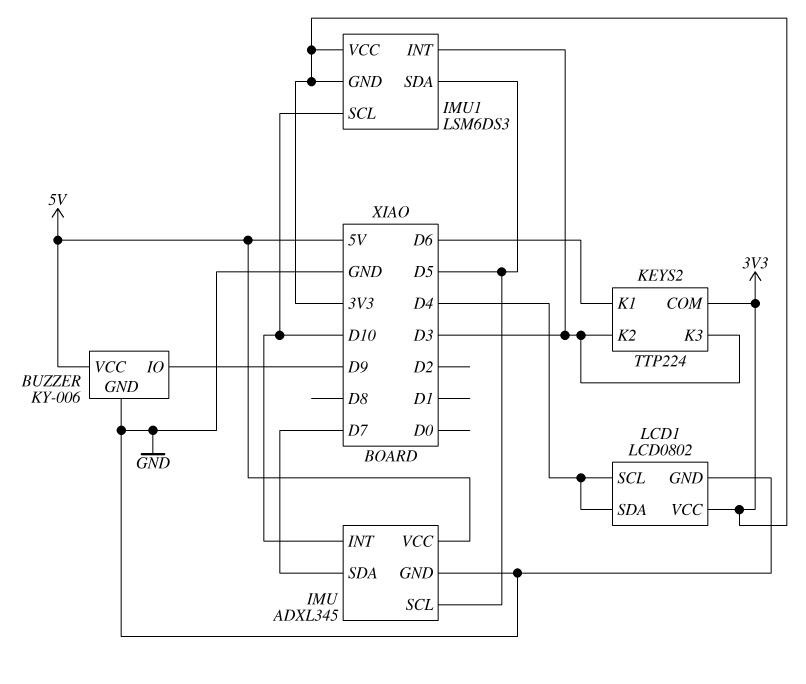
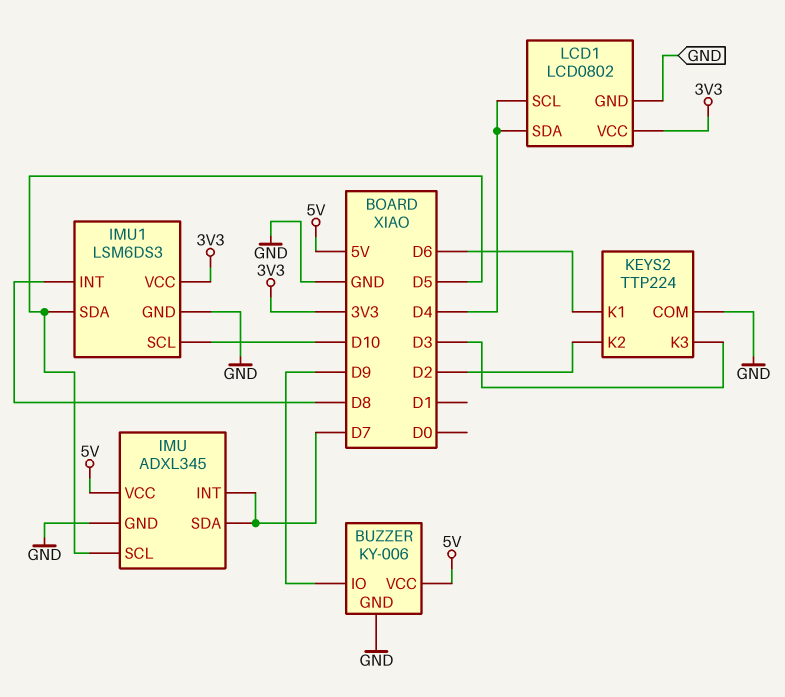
IMU pin INT: D10 -> D7
IMU1 pin GND: 3V3 -> GND
IMU1 pin INT: D3 -> D8
KEYS2 pin COM: 3V3 -> GND
KEYS2 pin K2: D3 -> D2

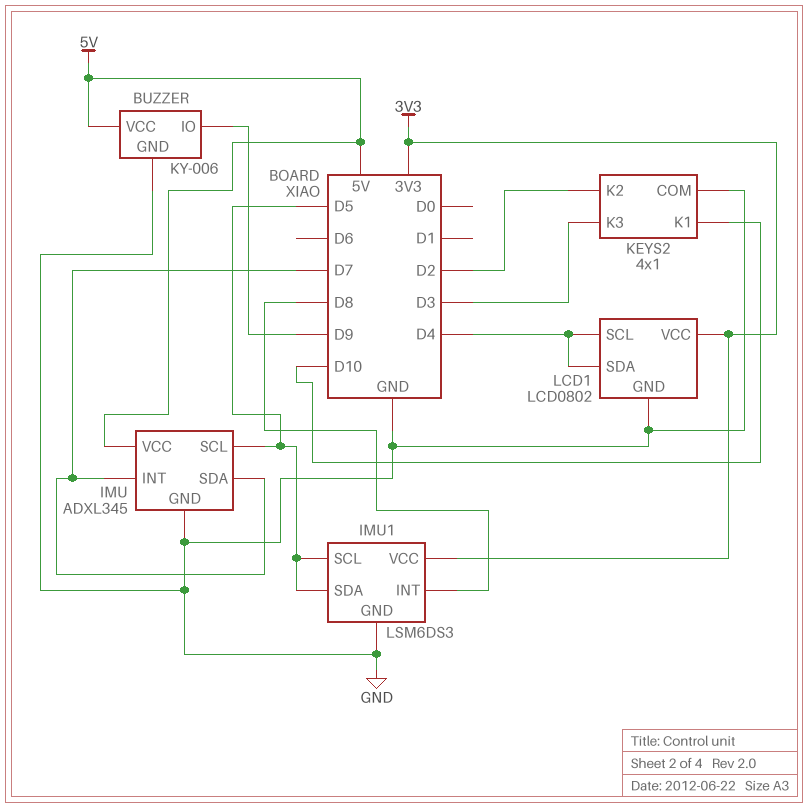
IMU1 pin SCL: D10 -> D5
KEYS2: TTP224 -> 4x1
KEYS2 pin K1: D6 -> D10

